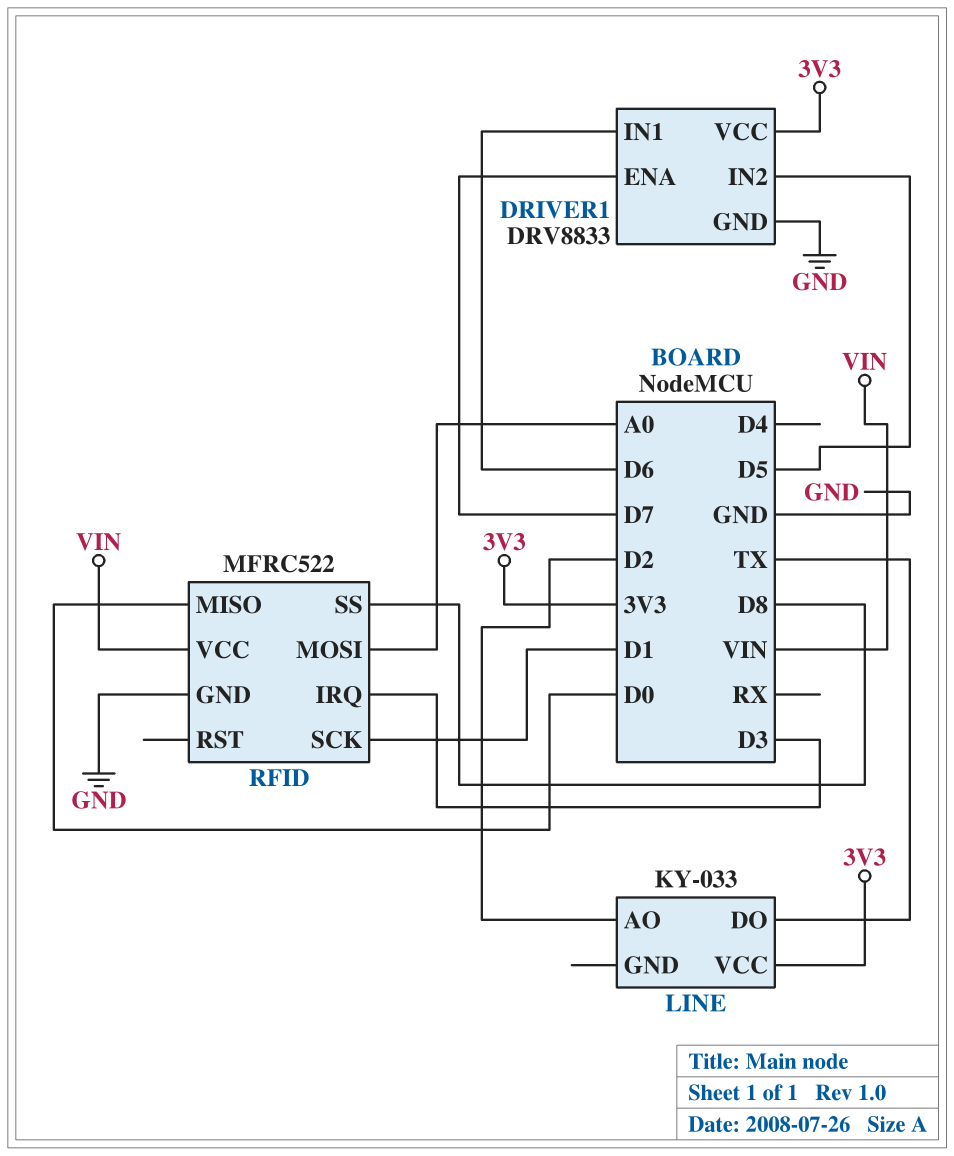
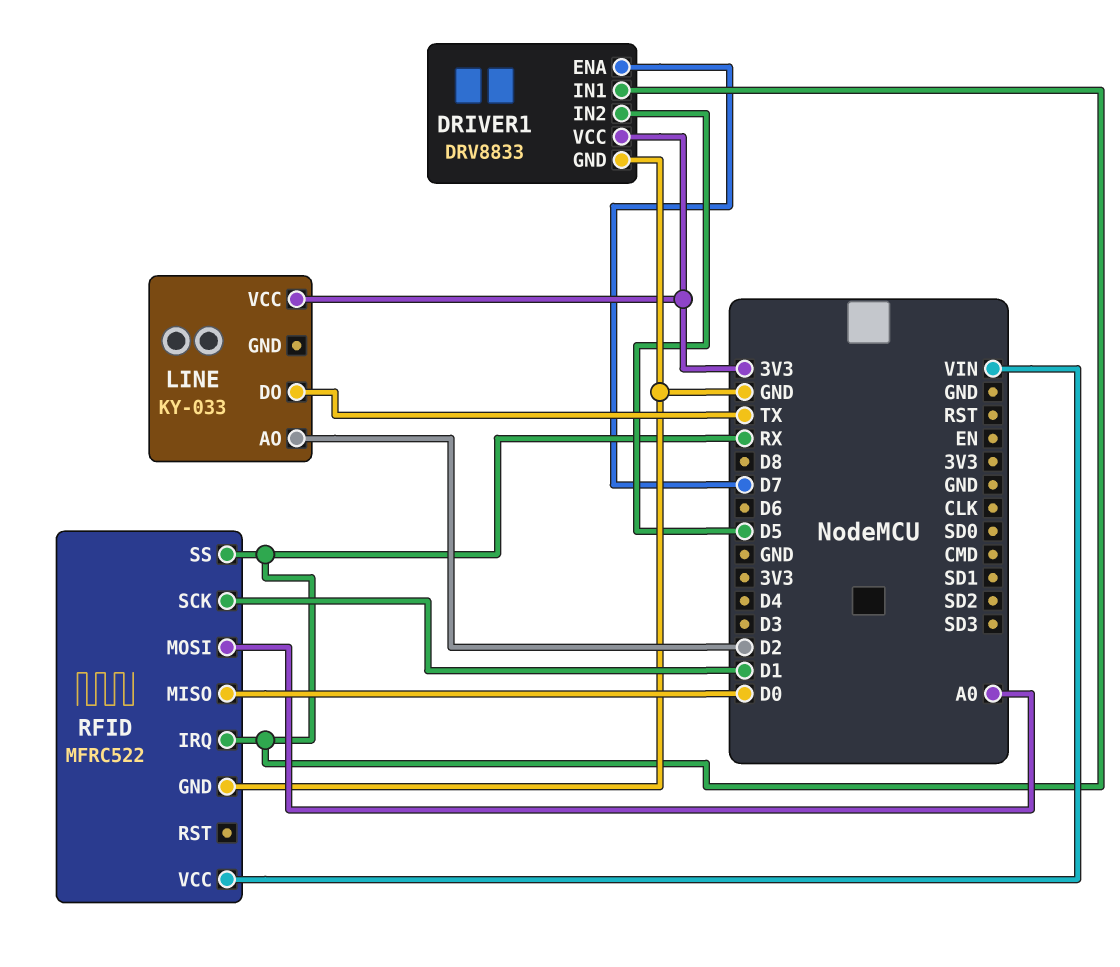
DRIVER1 pin IN1: D6 -> RX
RFID pin IRQ: D3 -> RX
RFID pin SS: D8 -> RX

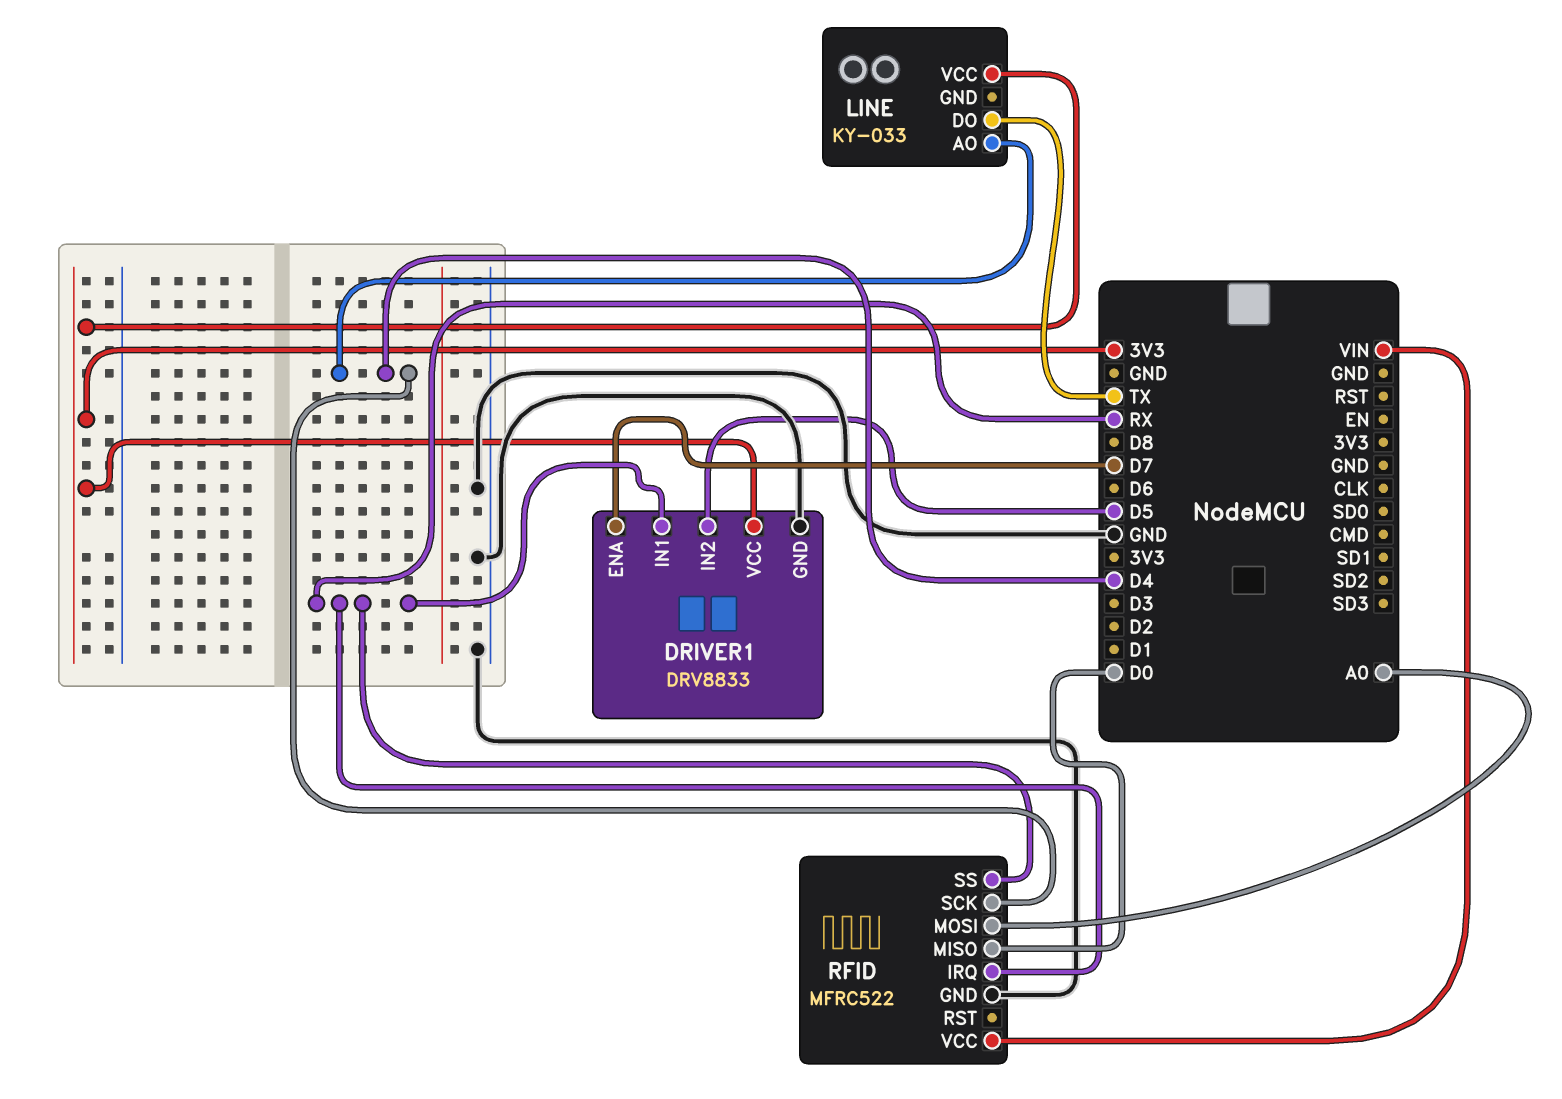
LINE pin AO: D2 -> D4
RFID pin SCK: D1 -> D4

